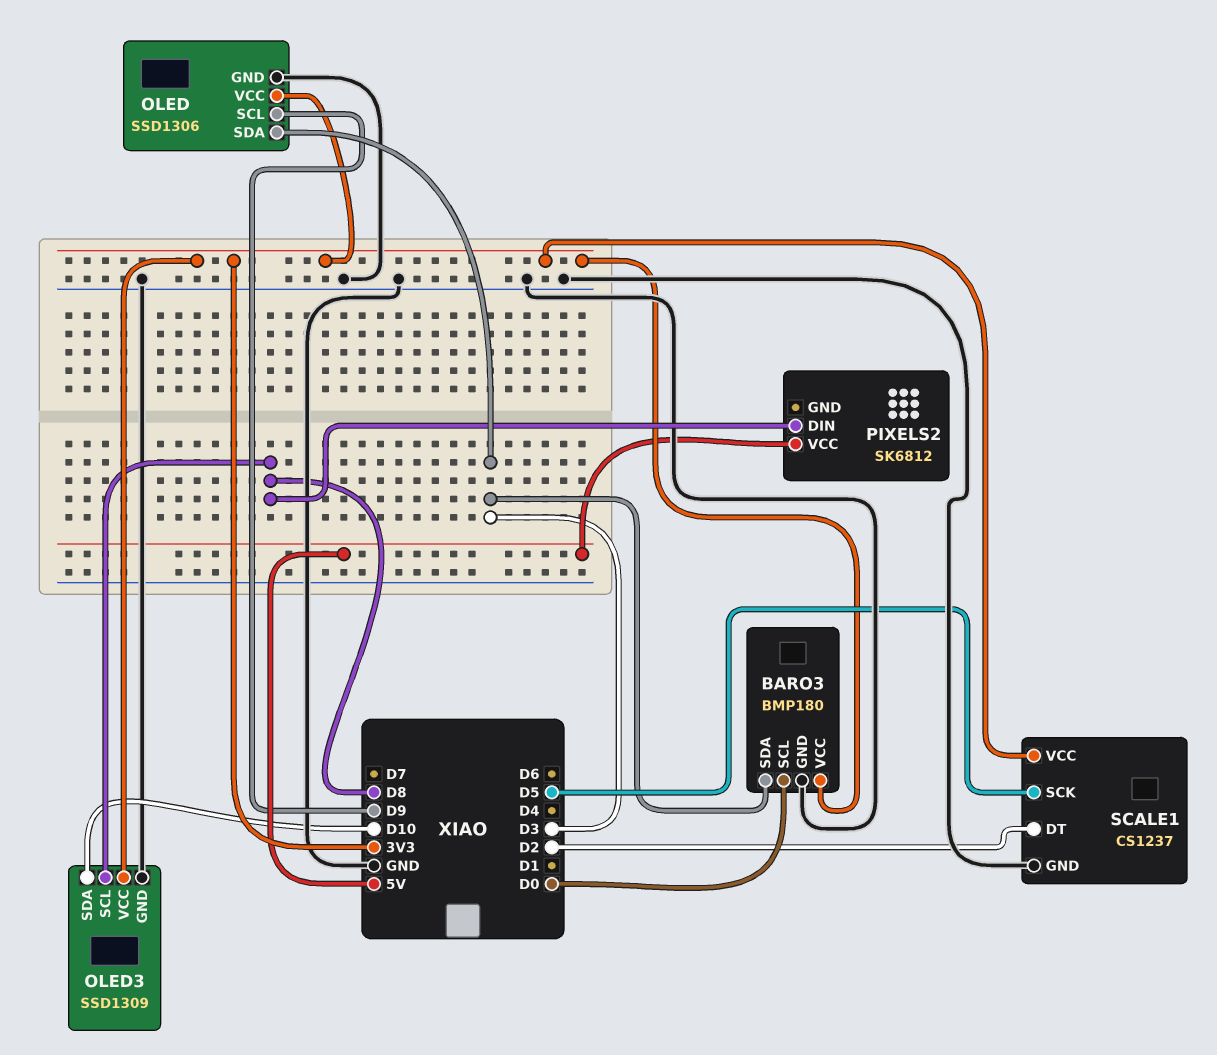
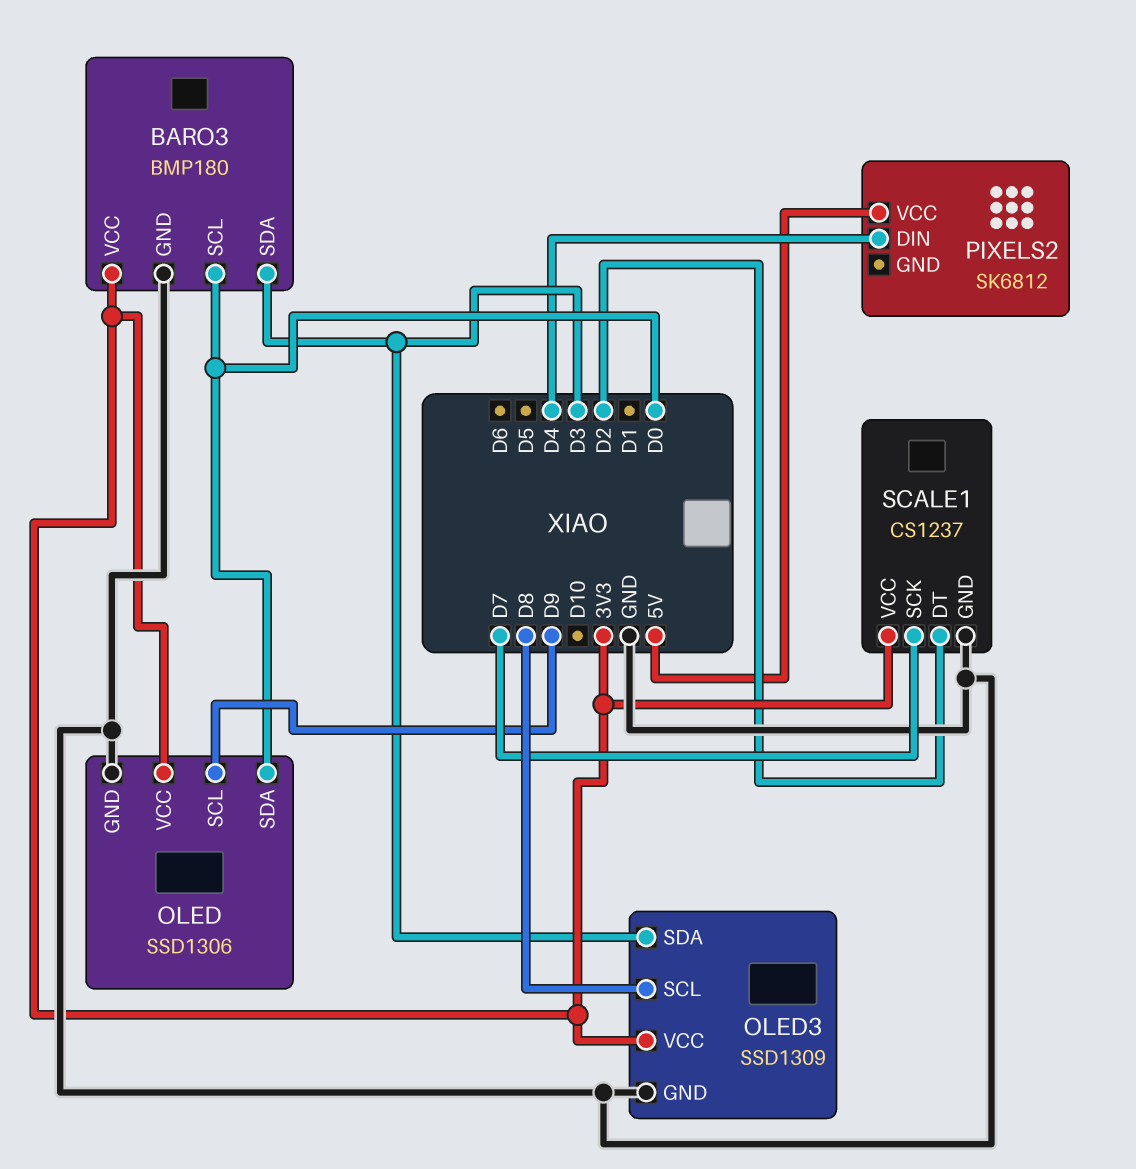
OLED pin SDA: D3 -> D0
OLED3 pin SDA: D10 -> D3
PIXELS2 pin DIN: D8 -> D4
SCALE1 pin SCK: D5 -> D7

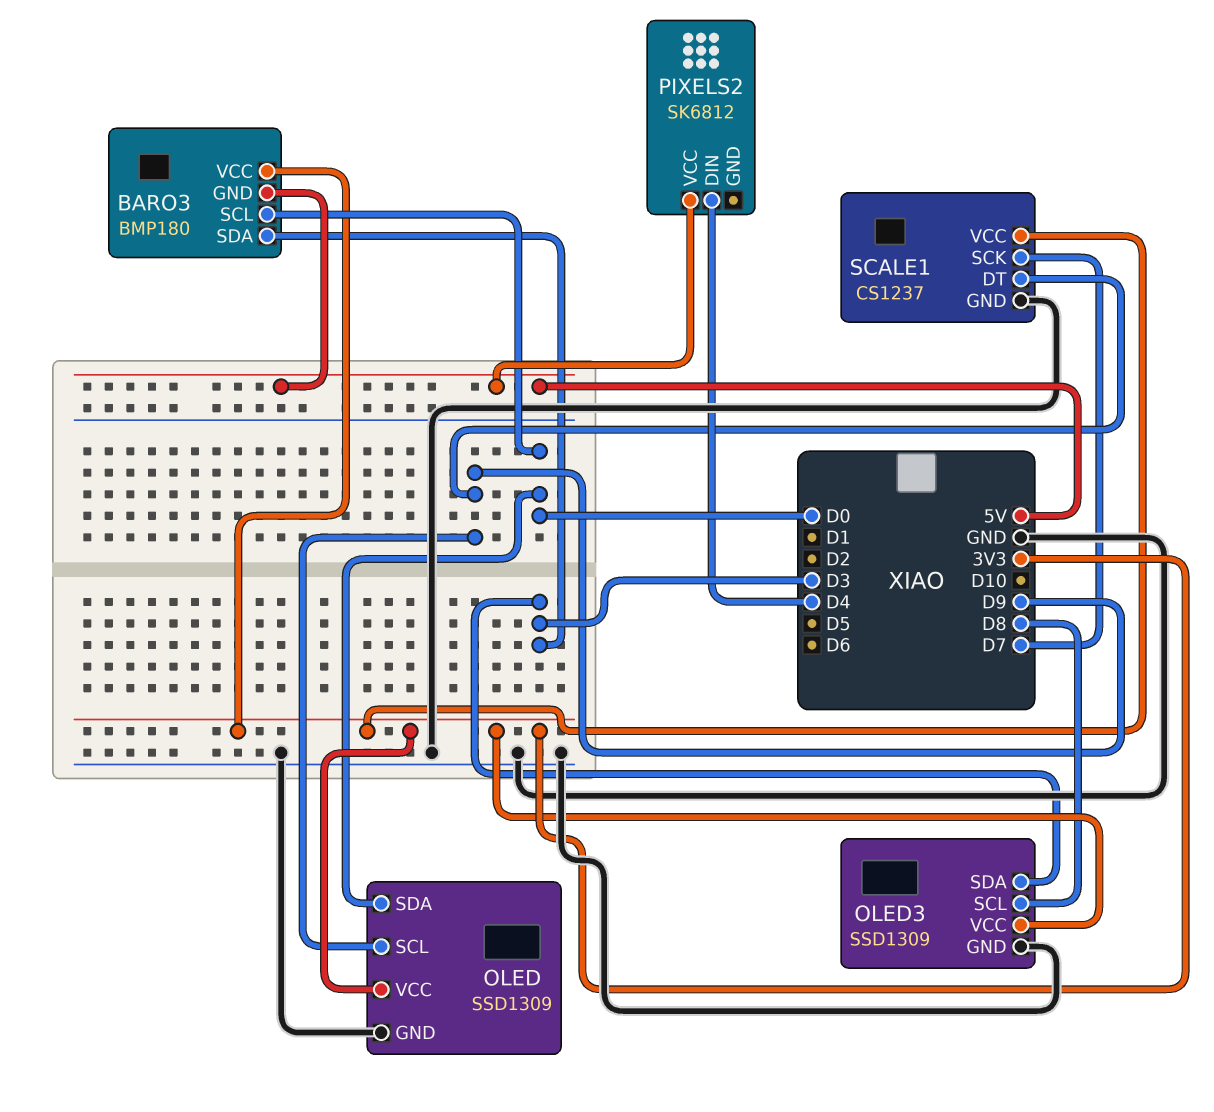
BARO3 pin GND: GND -> 5V
OLED: SSD1306 -> SSD1309
SCALE1 pin DT: D2 -> D9

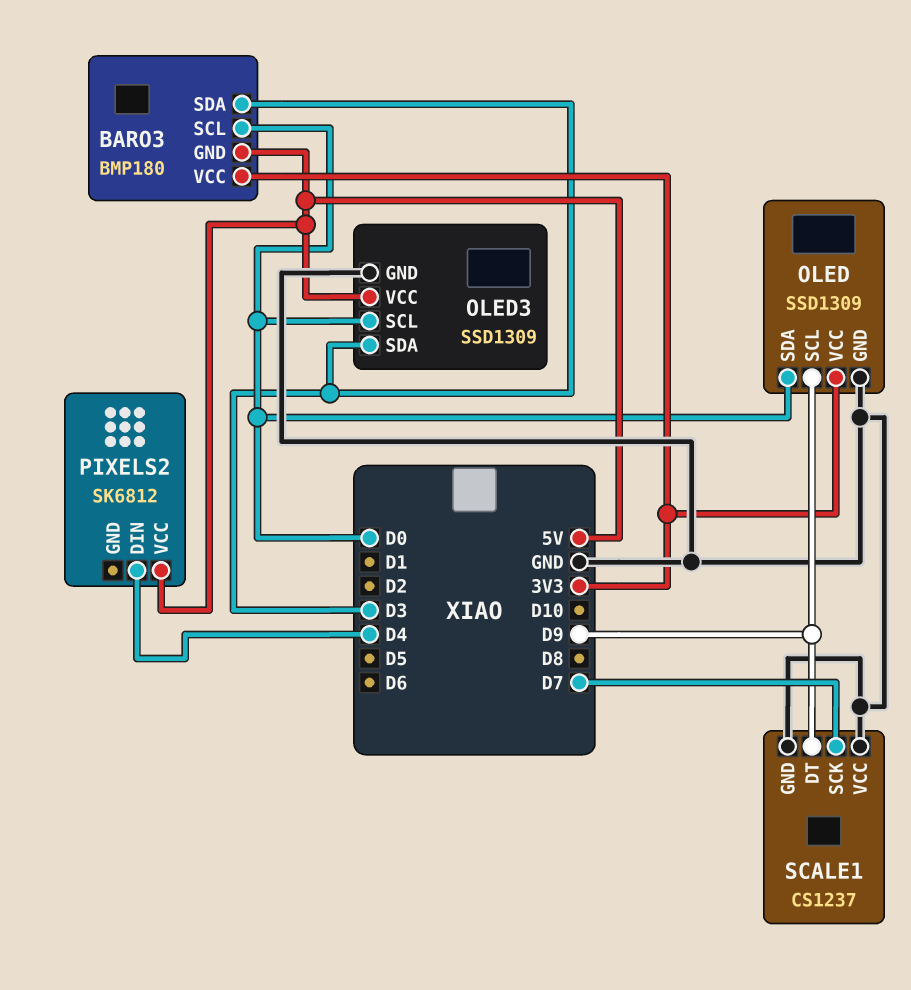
OLED3 pin SCL: D8 -> D0
OLED3 pin VCC: 3V3 -> 5V
SCALE1 pin VCC: 3V3 -> GND

